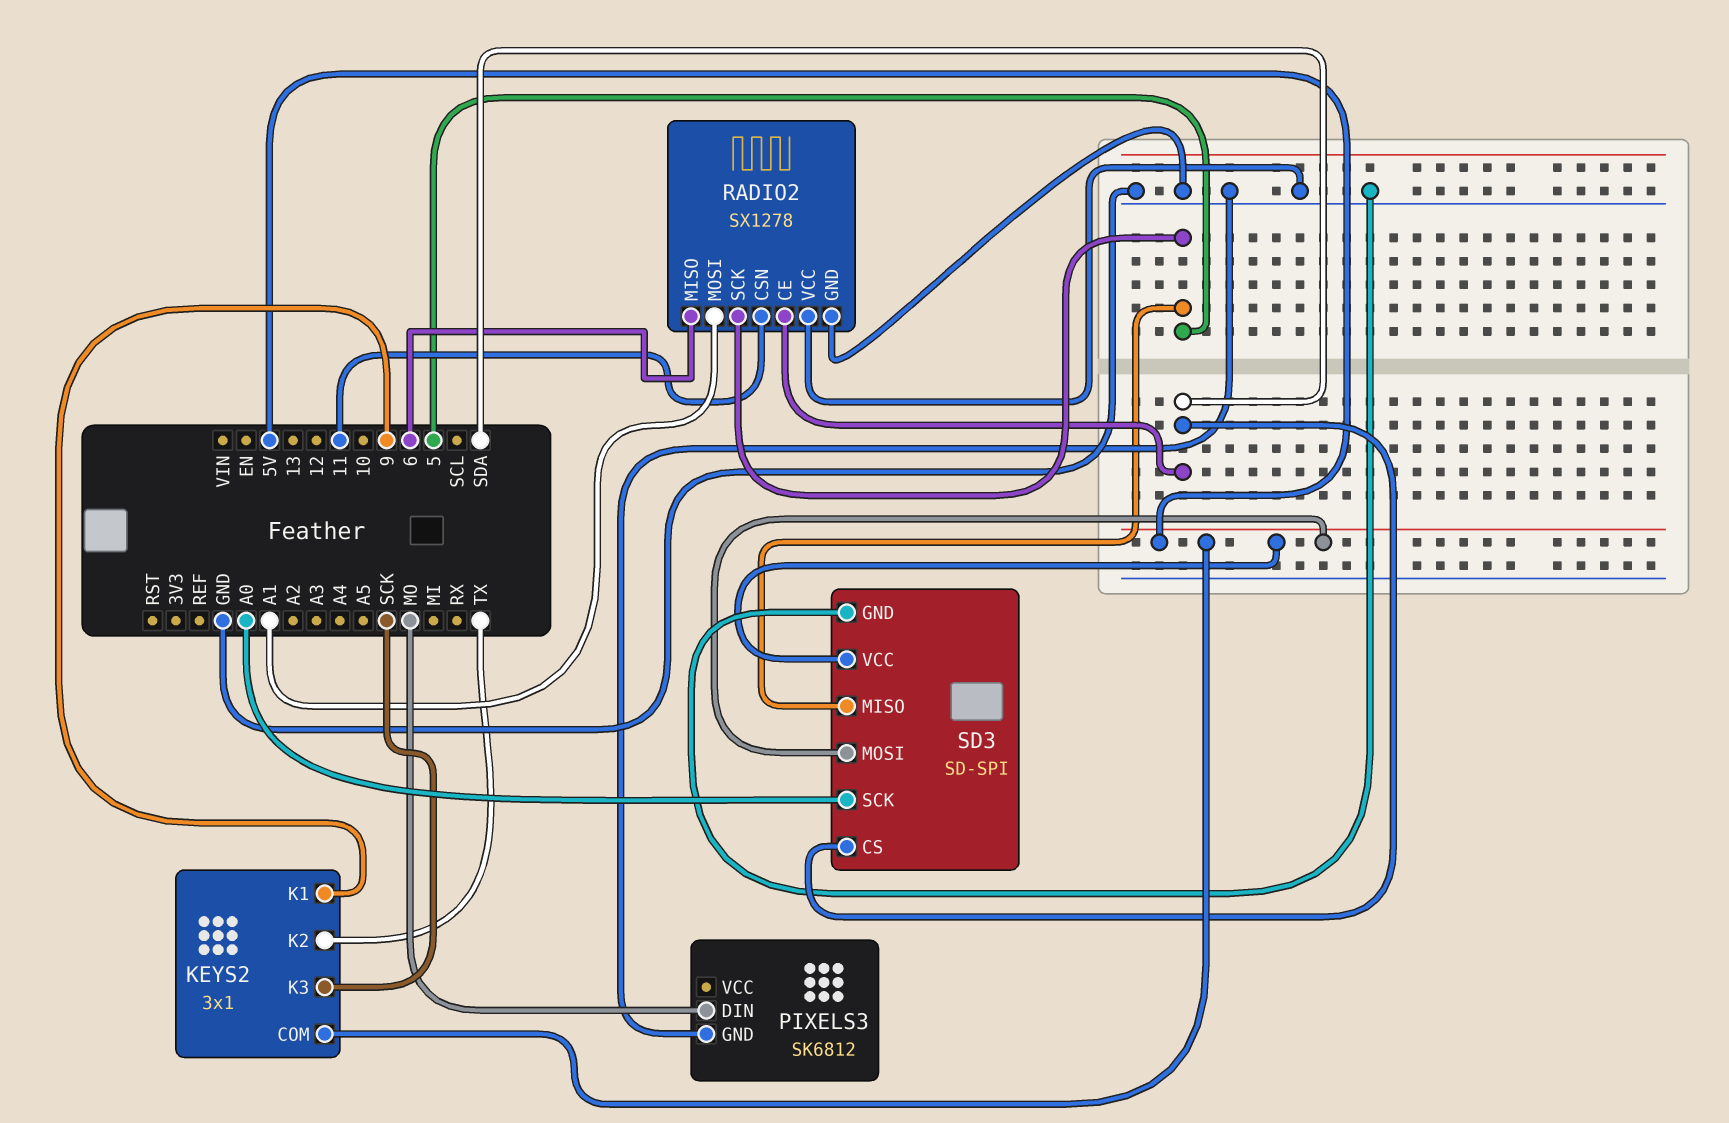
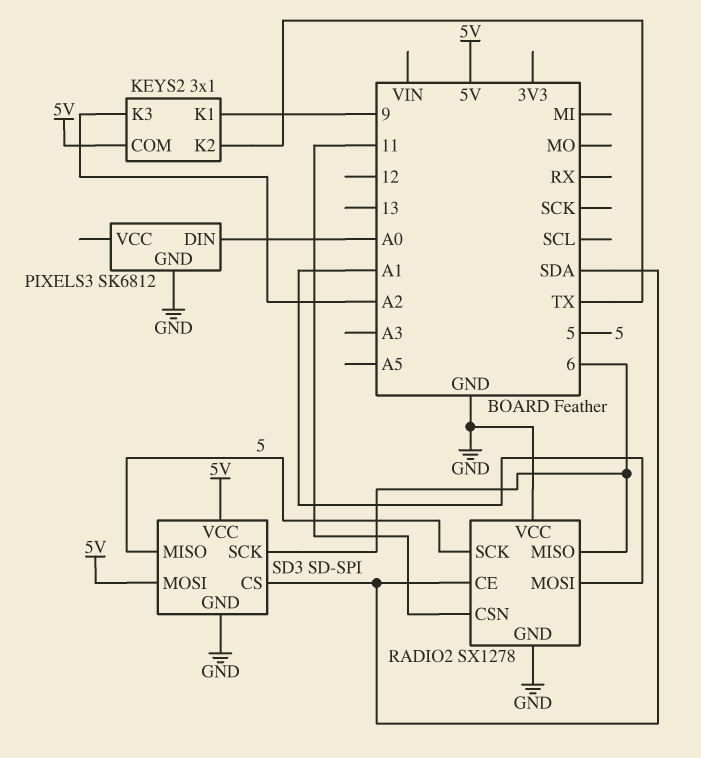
KEYS2 pin K3: SCK -> A2
PIXELS3 pin DIN: MO -> A0
SD3 pin SCK: A0 -> 6

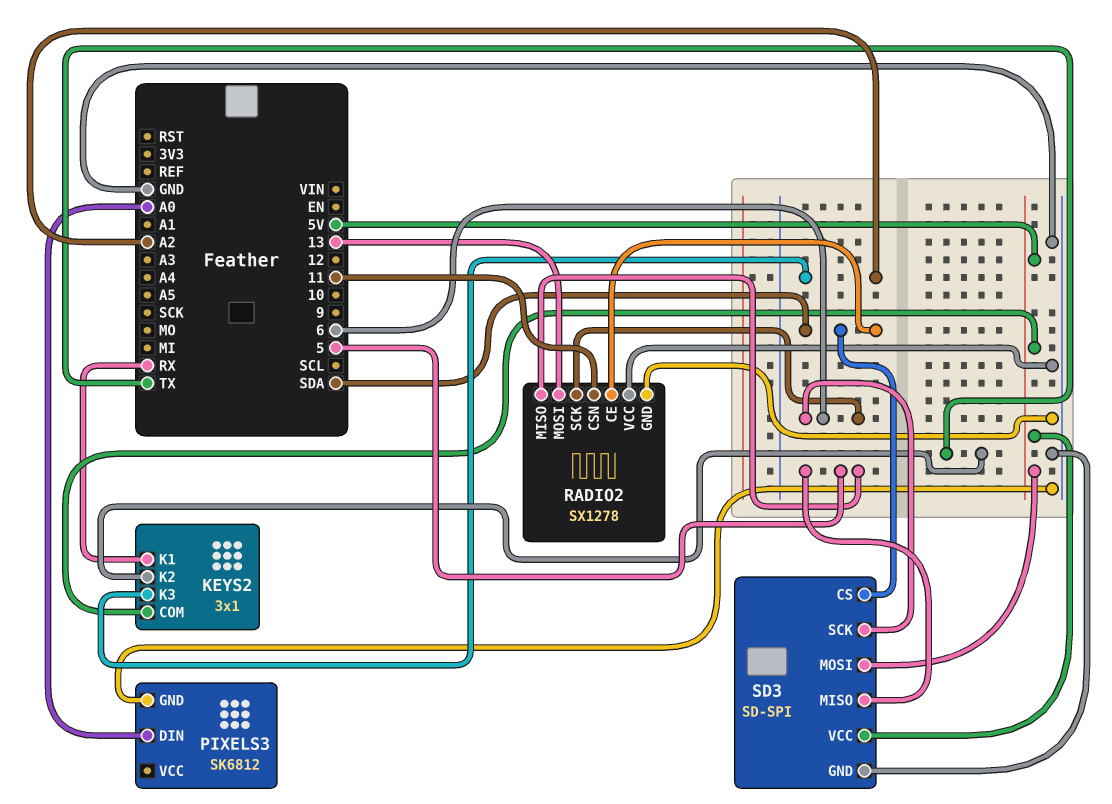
KEYS2 pin K1: 9 -> RX
RADIO2 pin MISO: 6 -> 5
RADIO2 pin MOSI: A1 -> 13
RADIO2 pin SCK: 5 -> 6

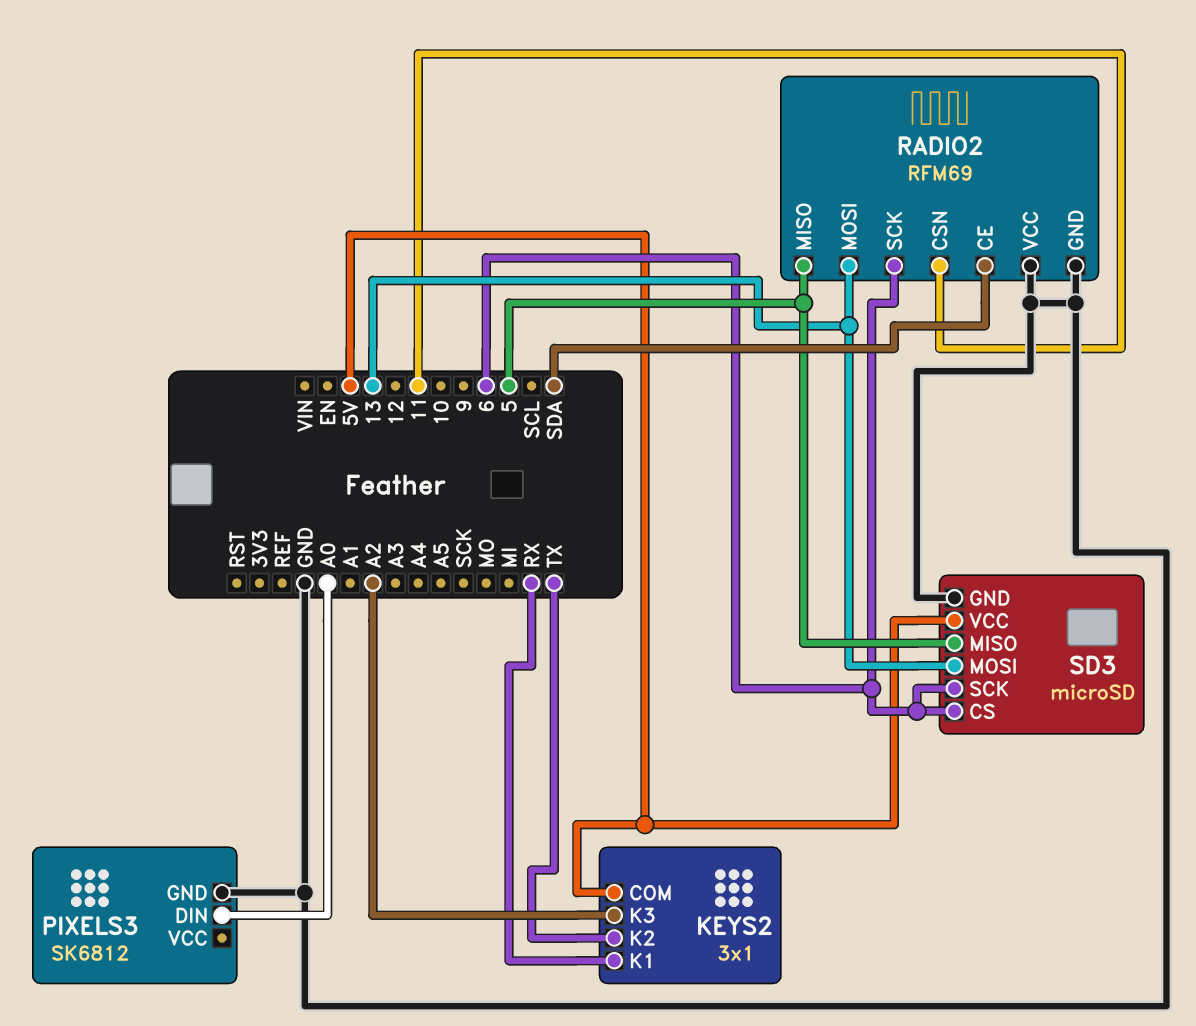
RADIO2: SX1278 -> RFM69
SD3: SD-SPI -> microSD
SD3 pin CS: SDA -> 6
SD3 pin MOSI: 5V -> 13

